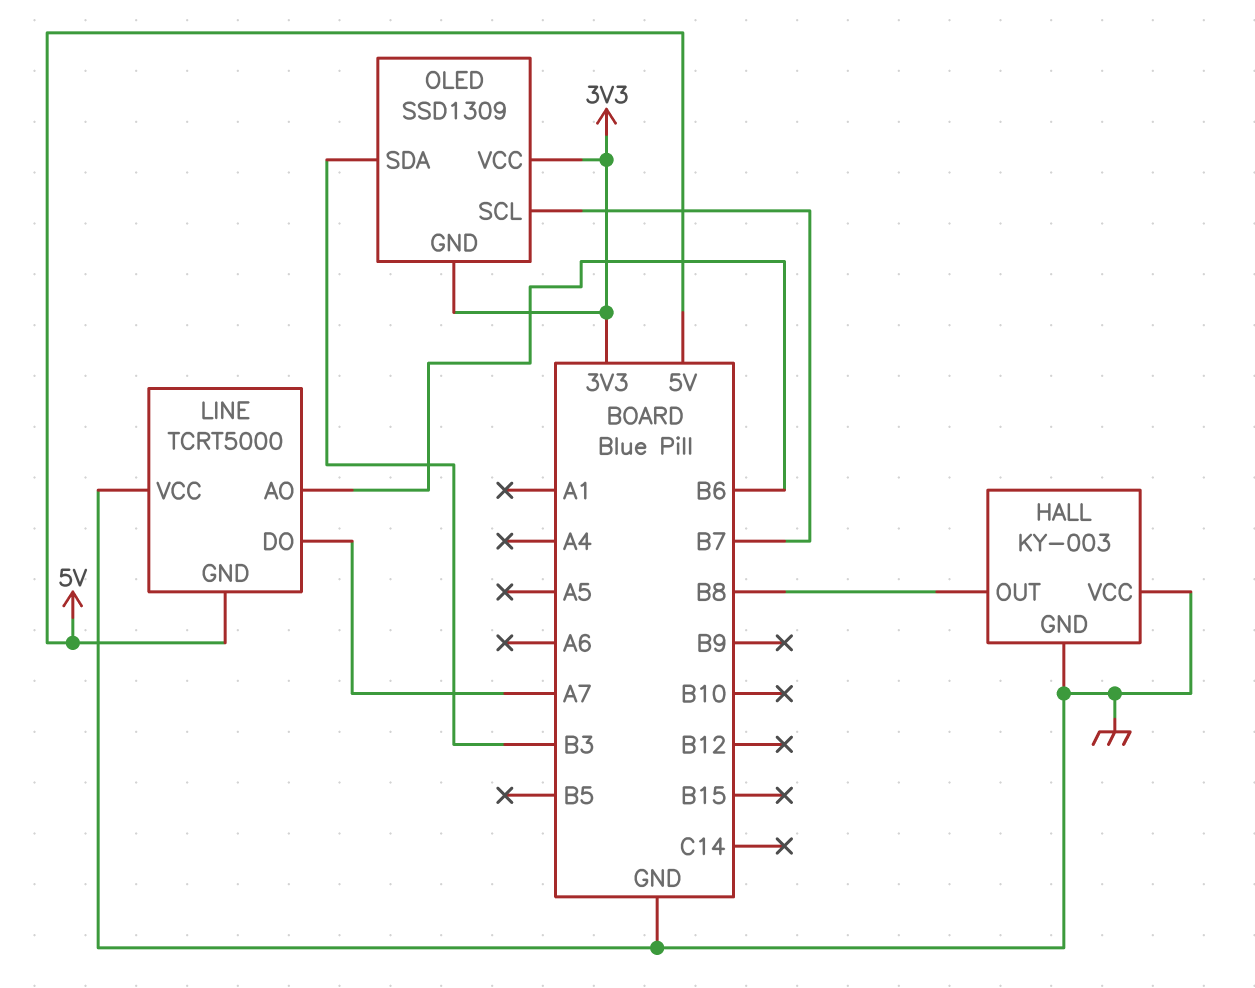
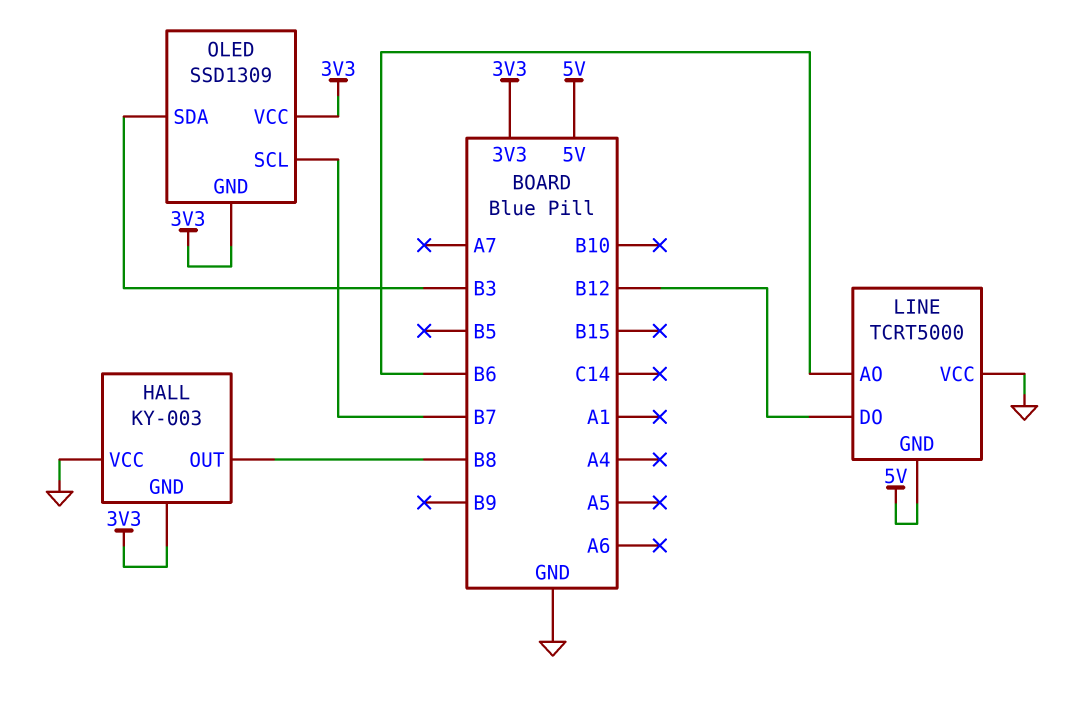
HALL pin GND: GND -> 3V3
LINE pin DO: A7 -> B12

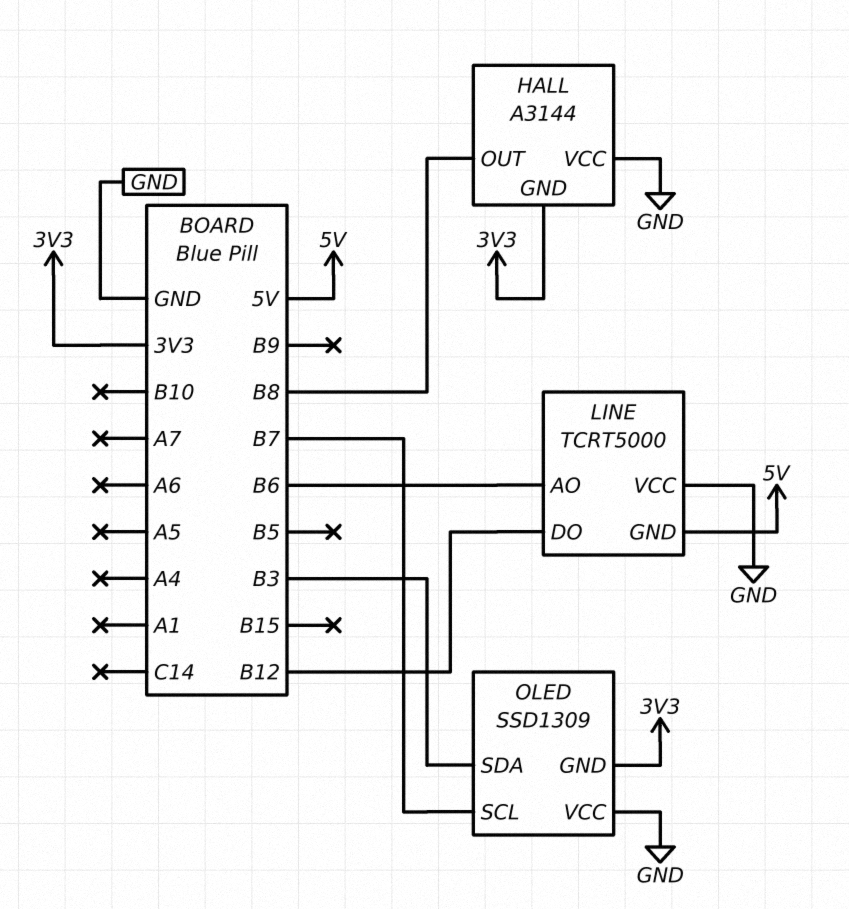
HALL: KY-003 -> A3144
OLED pin VCC: 3V3 -> GND

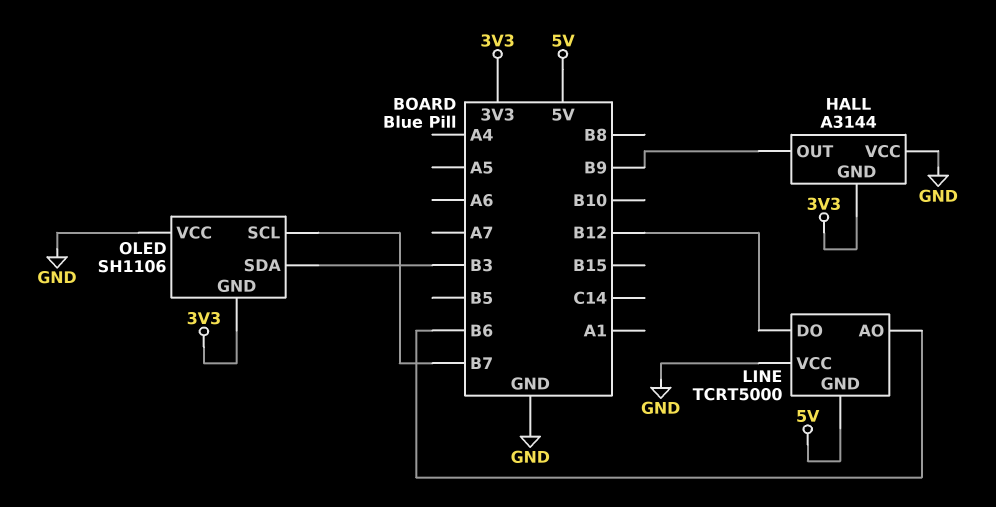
HALL pin OUT: B8 -> B9
OLED: SSD1309 -> SH1106

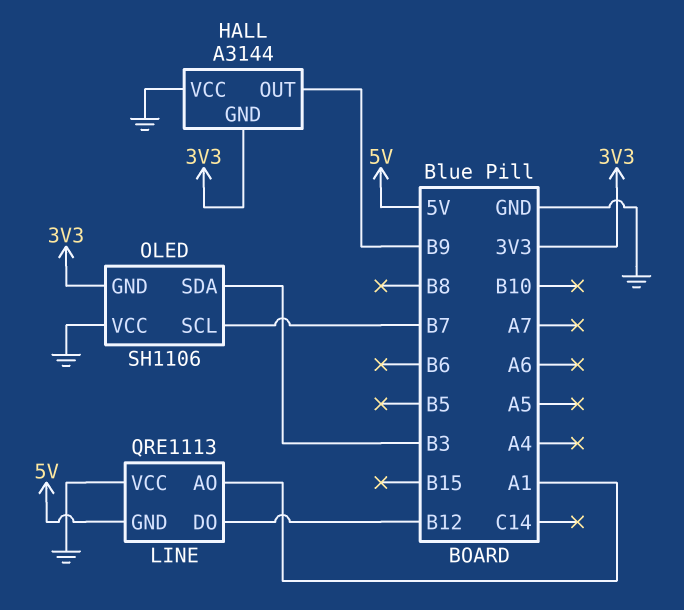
LINE: TCRT5000 -> QRE1113
LINE pin AO: B6 -> A1

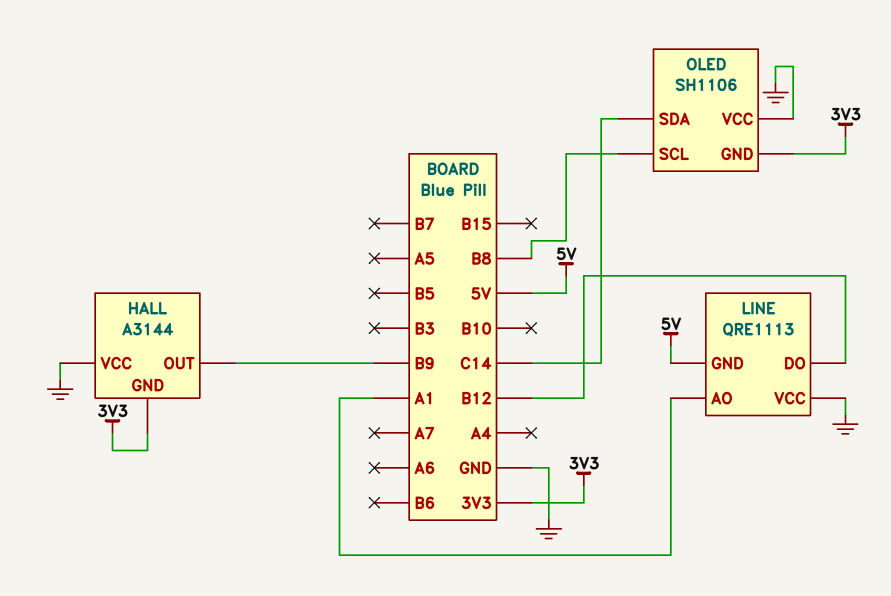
OLED pin SCL: B7 -> B8
OLED pin SDA: B3 -> C14

